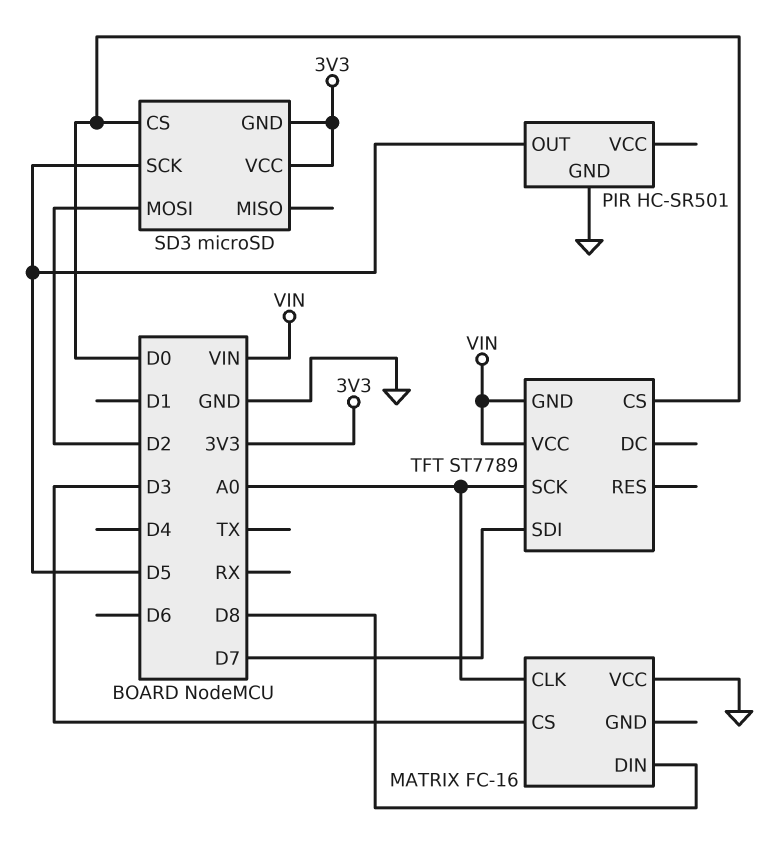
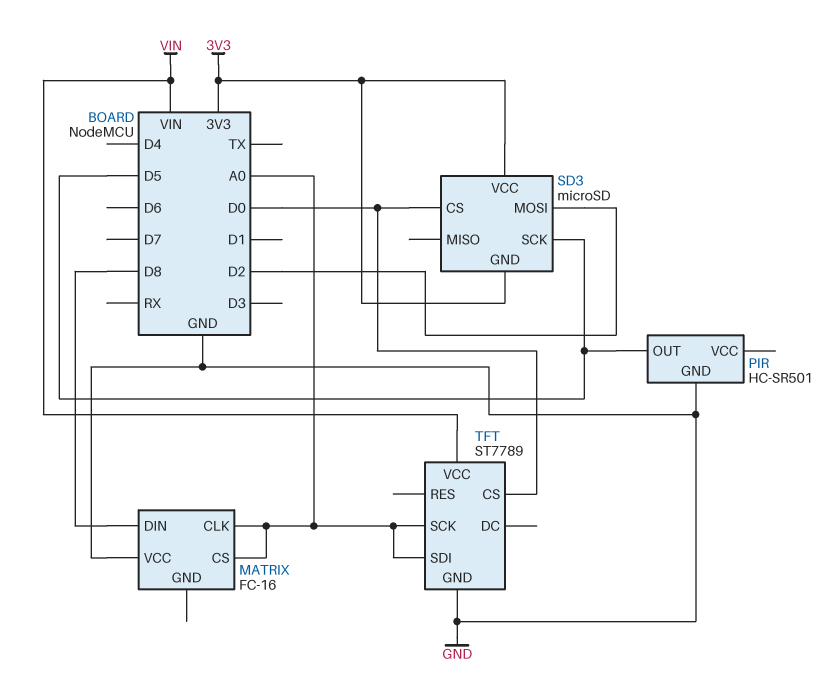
MATRIX pin CS: D3 -> A0
TFT pin GND: VIN -> GND
TFT pin SDI: D7 -> A0

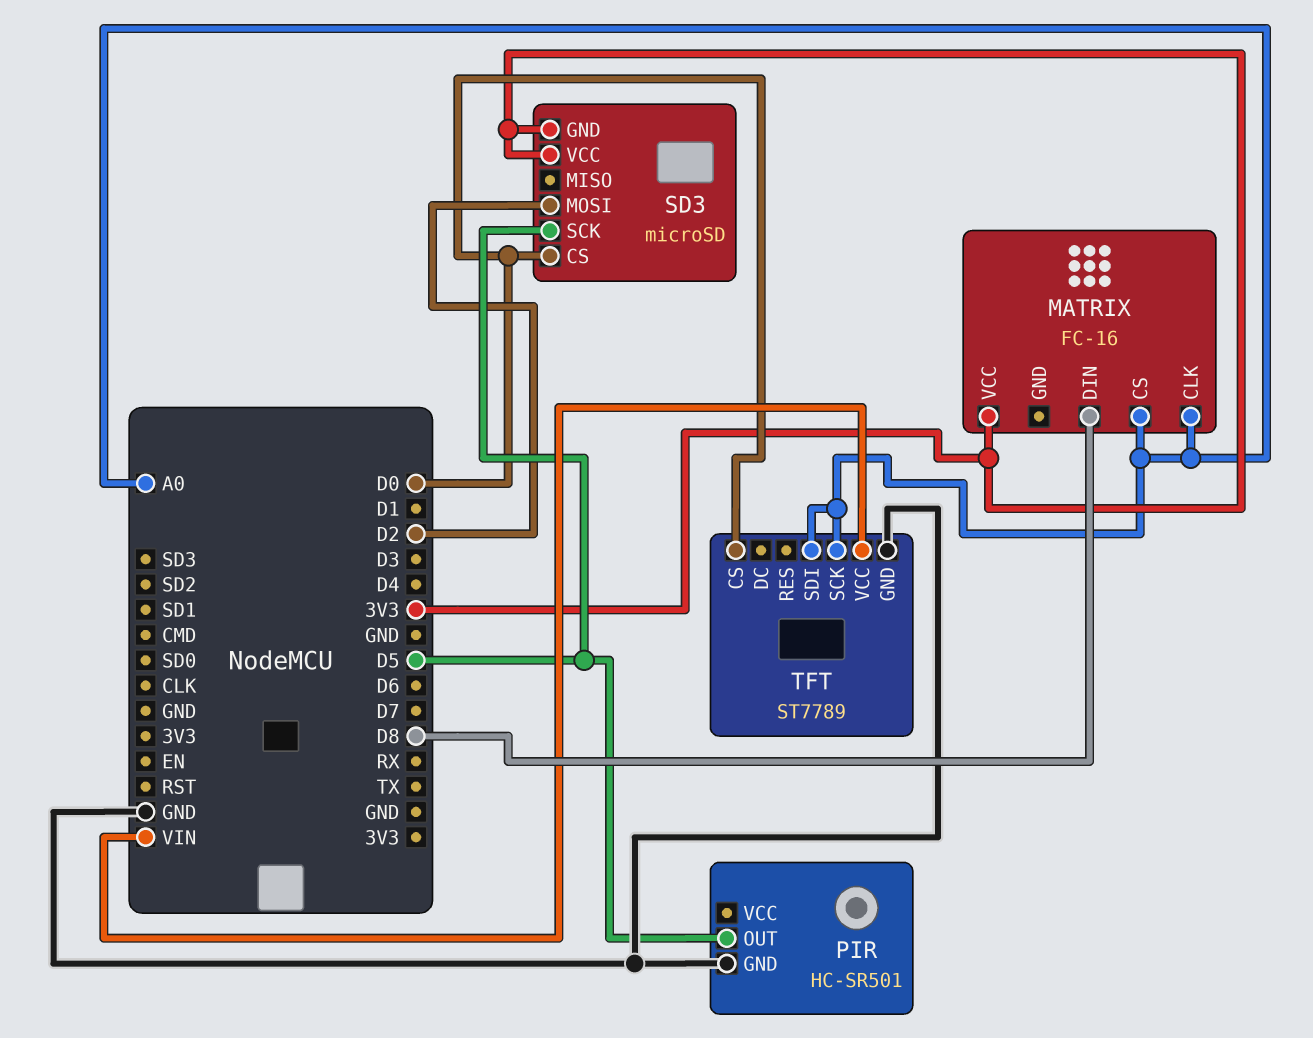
MATRIX pin VCC: GND -> 3V3

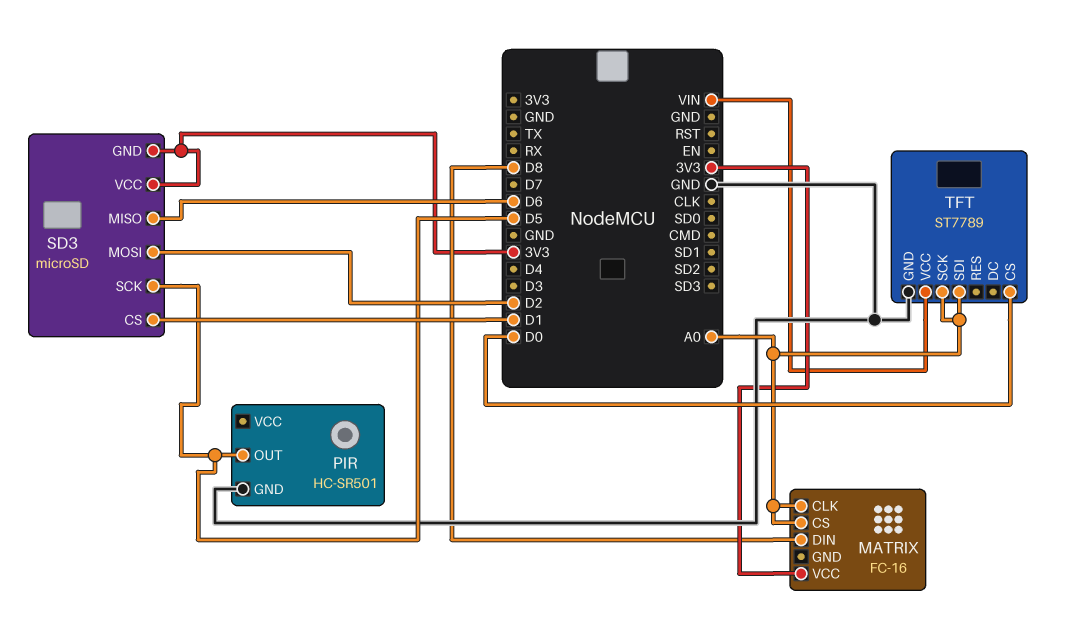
SD3 pin CS: D0 -> D1
SD3 pin MISO: none -> D6

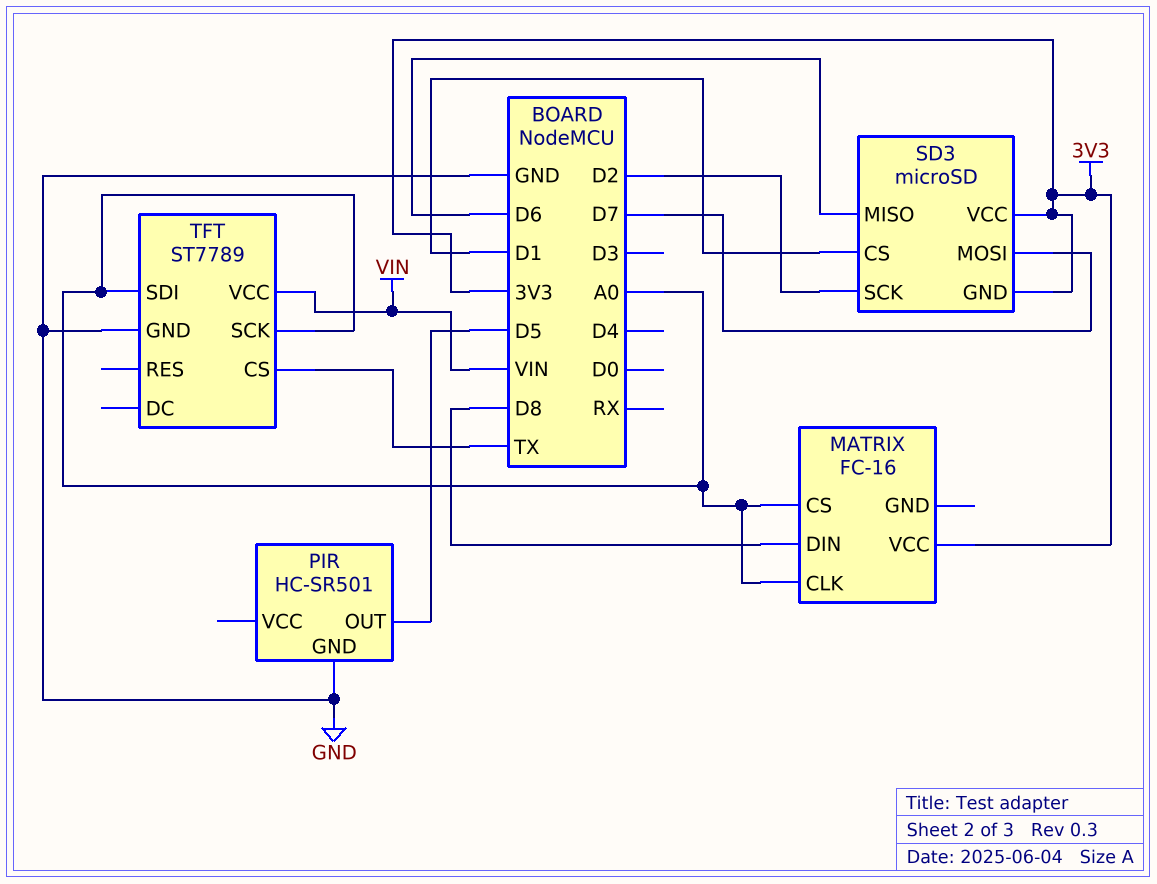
SD3 pin MOSI: D2 -> D7
SD3 pin SCK: D5 -> D2
TFT pin CS: D0 -> TX

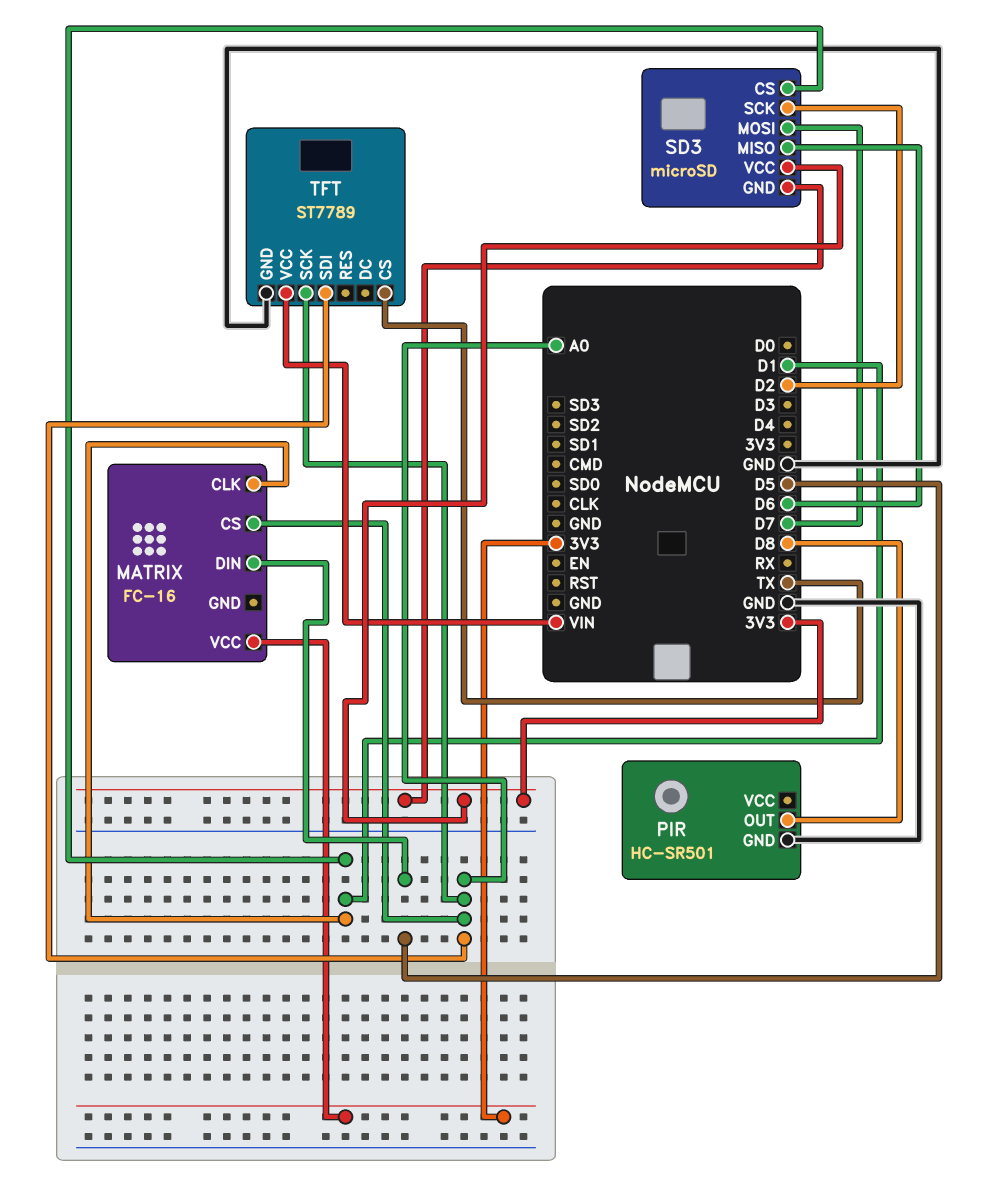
MATRIX pin CLK: A0 -> D1
MATRIX pin DIN: D8 -> D5
PIR pin OUT: D5 -> D8

